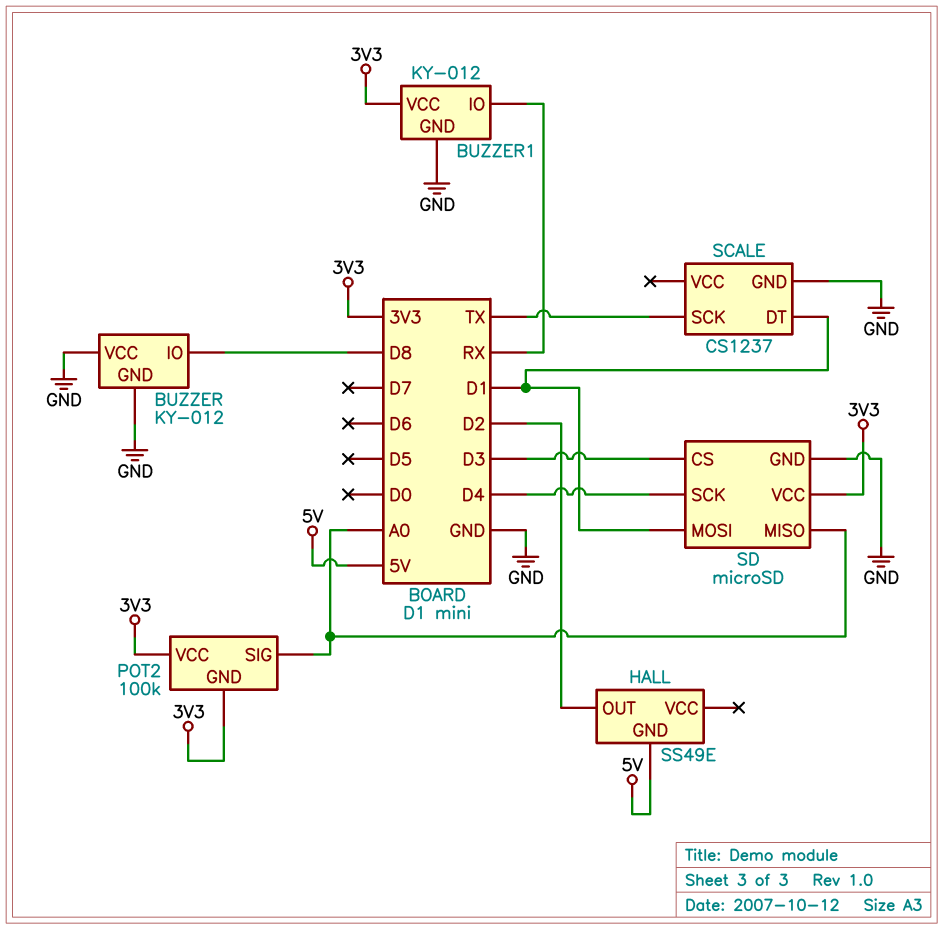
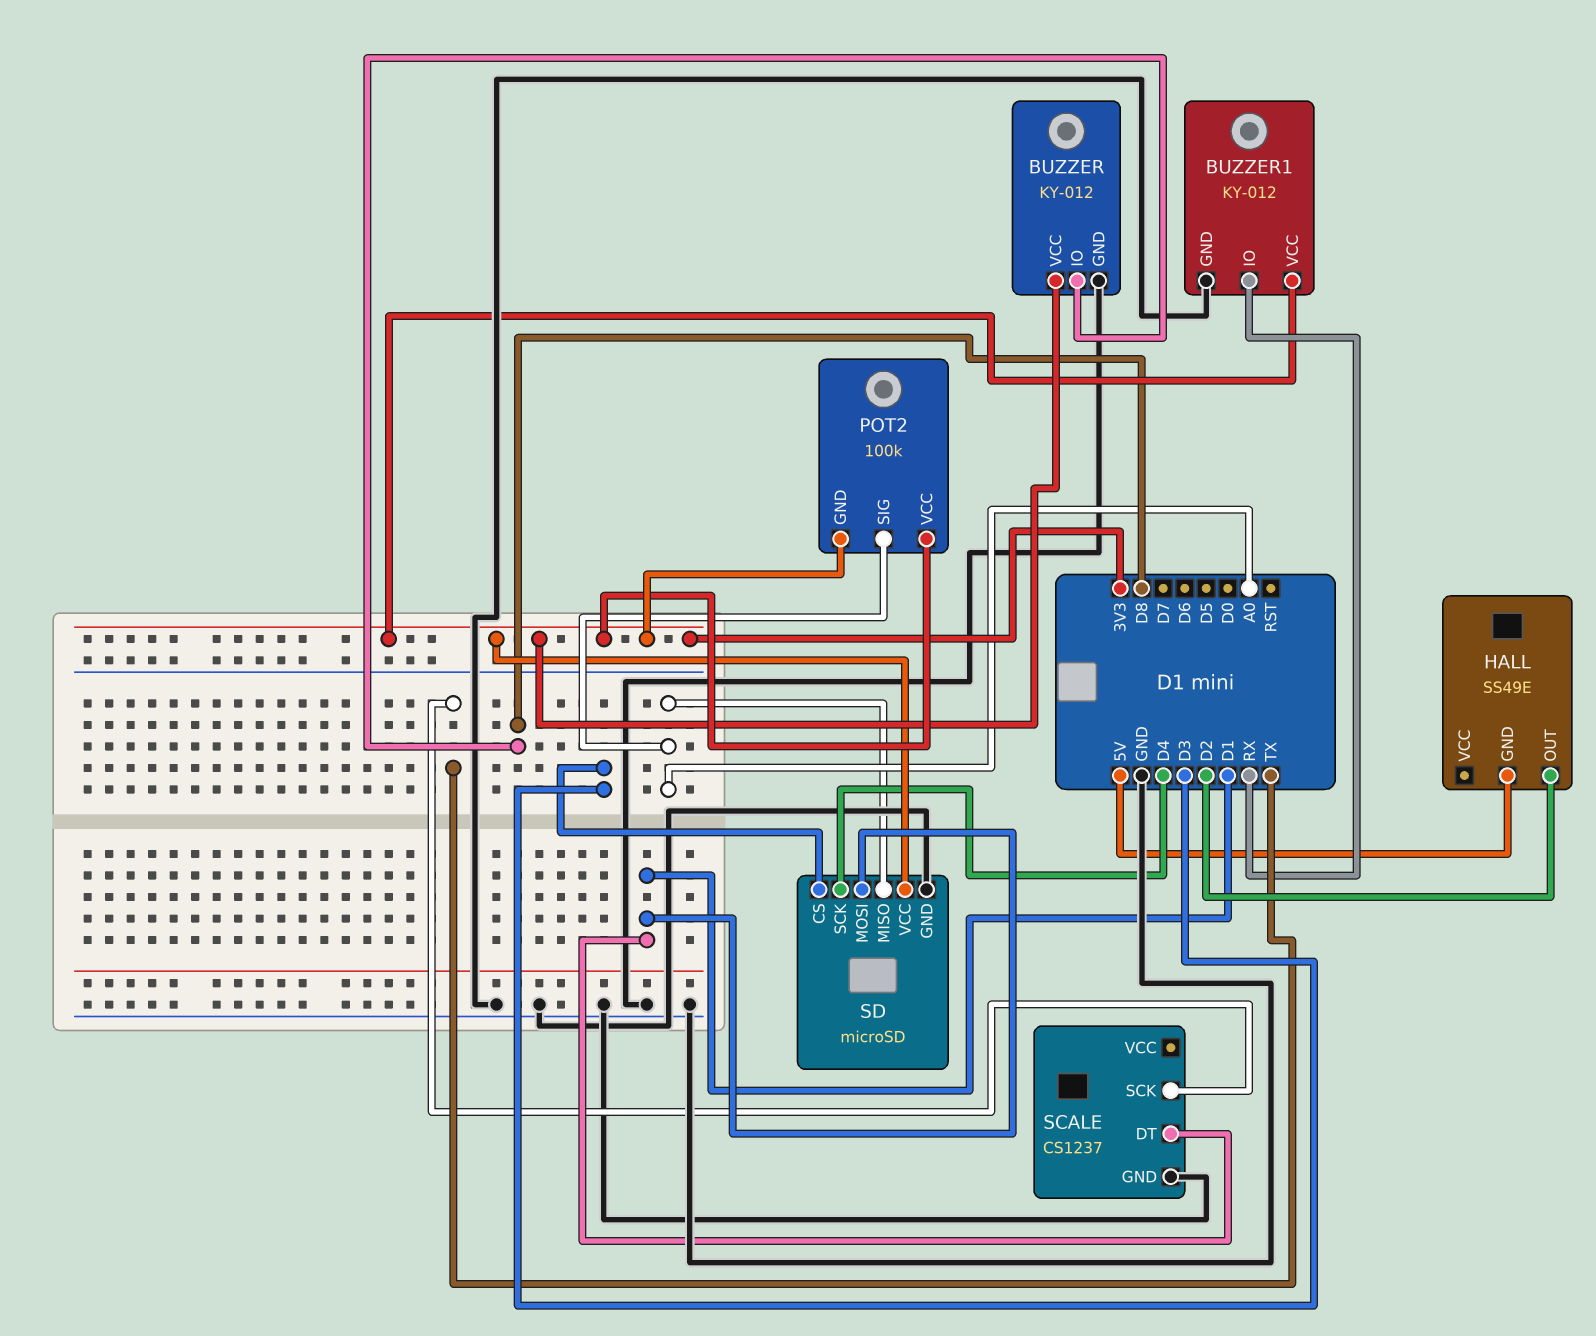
BUZZER pin VCC: GND -> 3V3

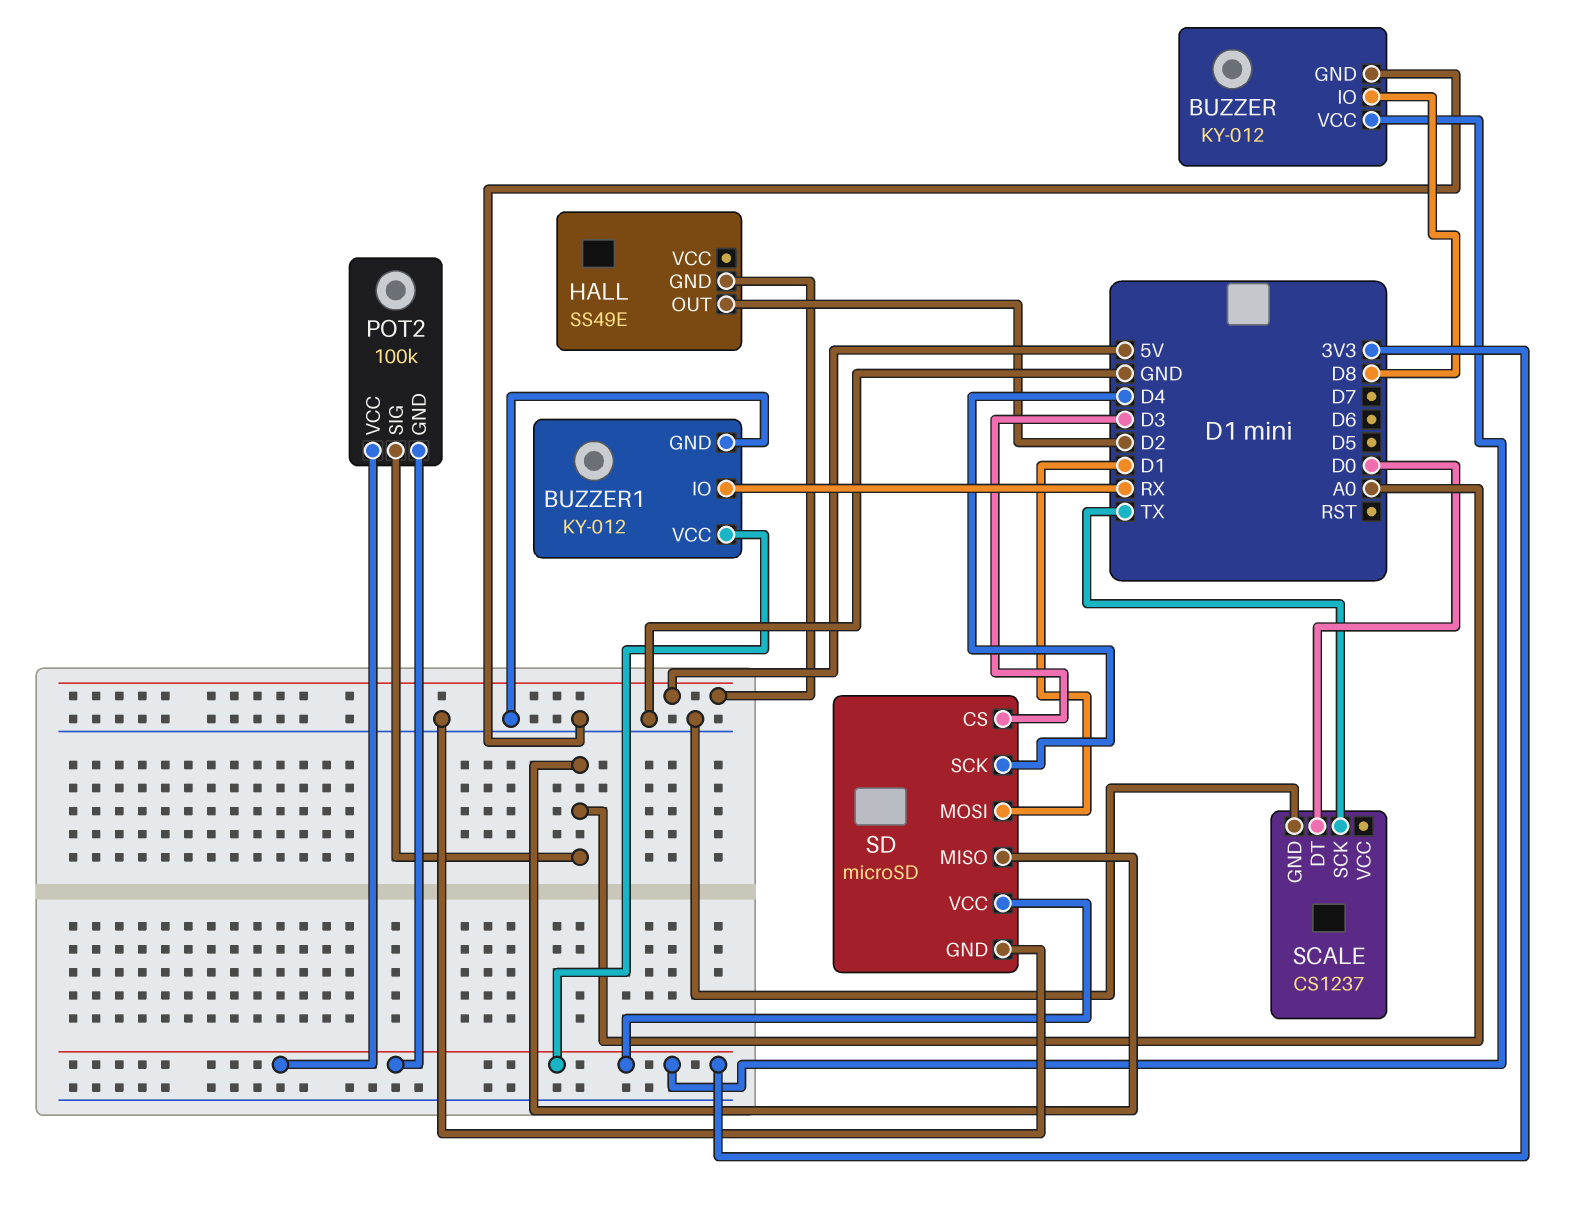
SCALE pin DT: D1 -> D0

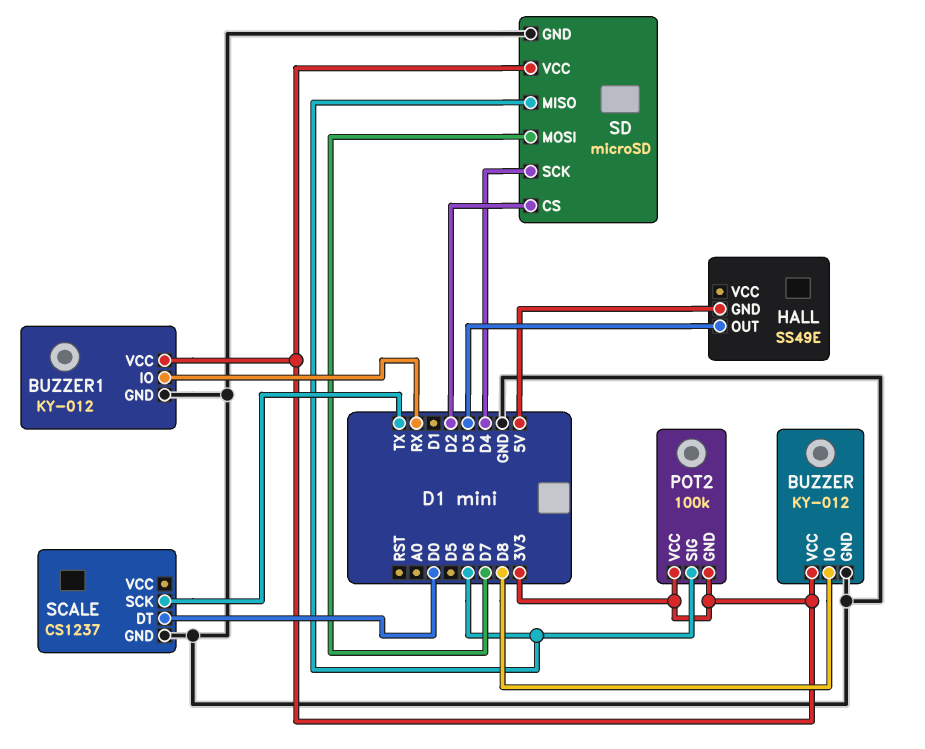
HALL pin OUT: D2 -> D3
POT2 pin SIG: A0 -> D6
SD pin CS: D3 -> D2
SD pin MISO: A0 -> D6
SD pin MOSI: D1 -> D7

